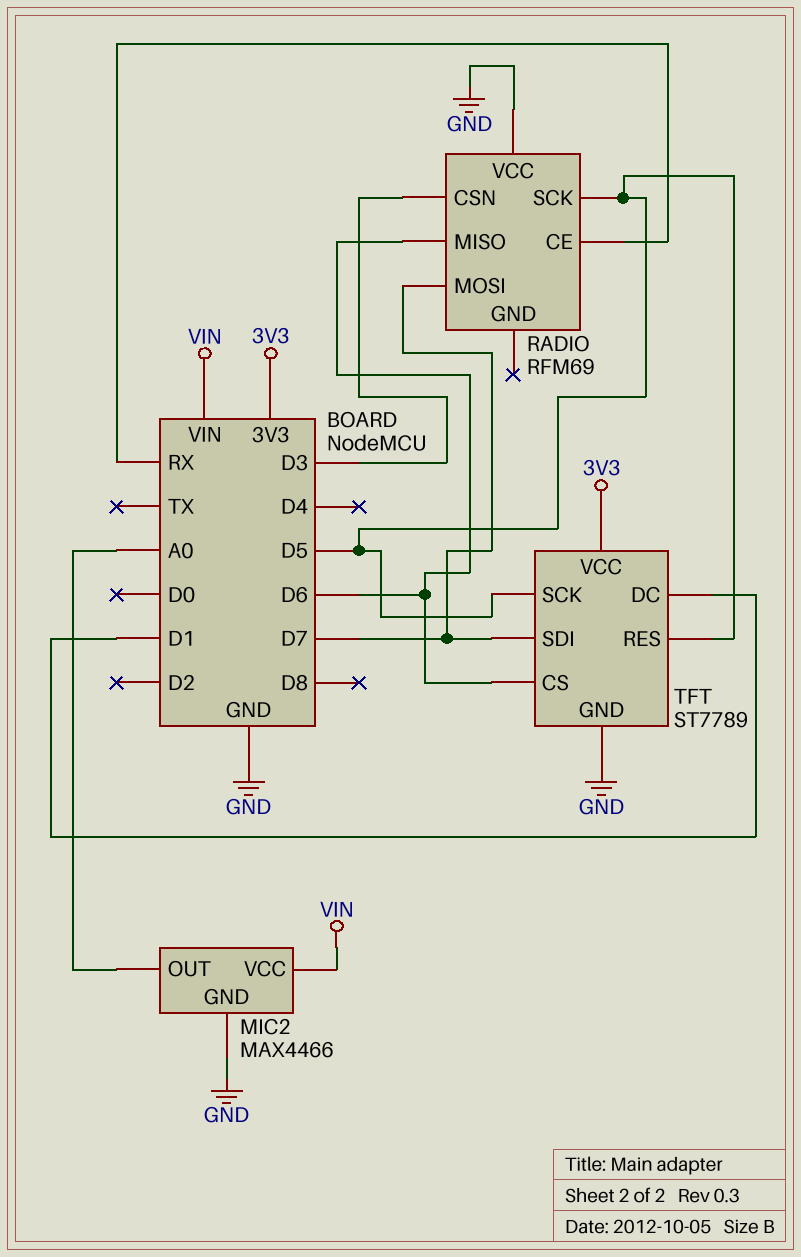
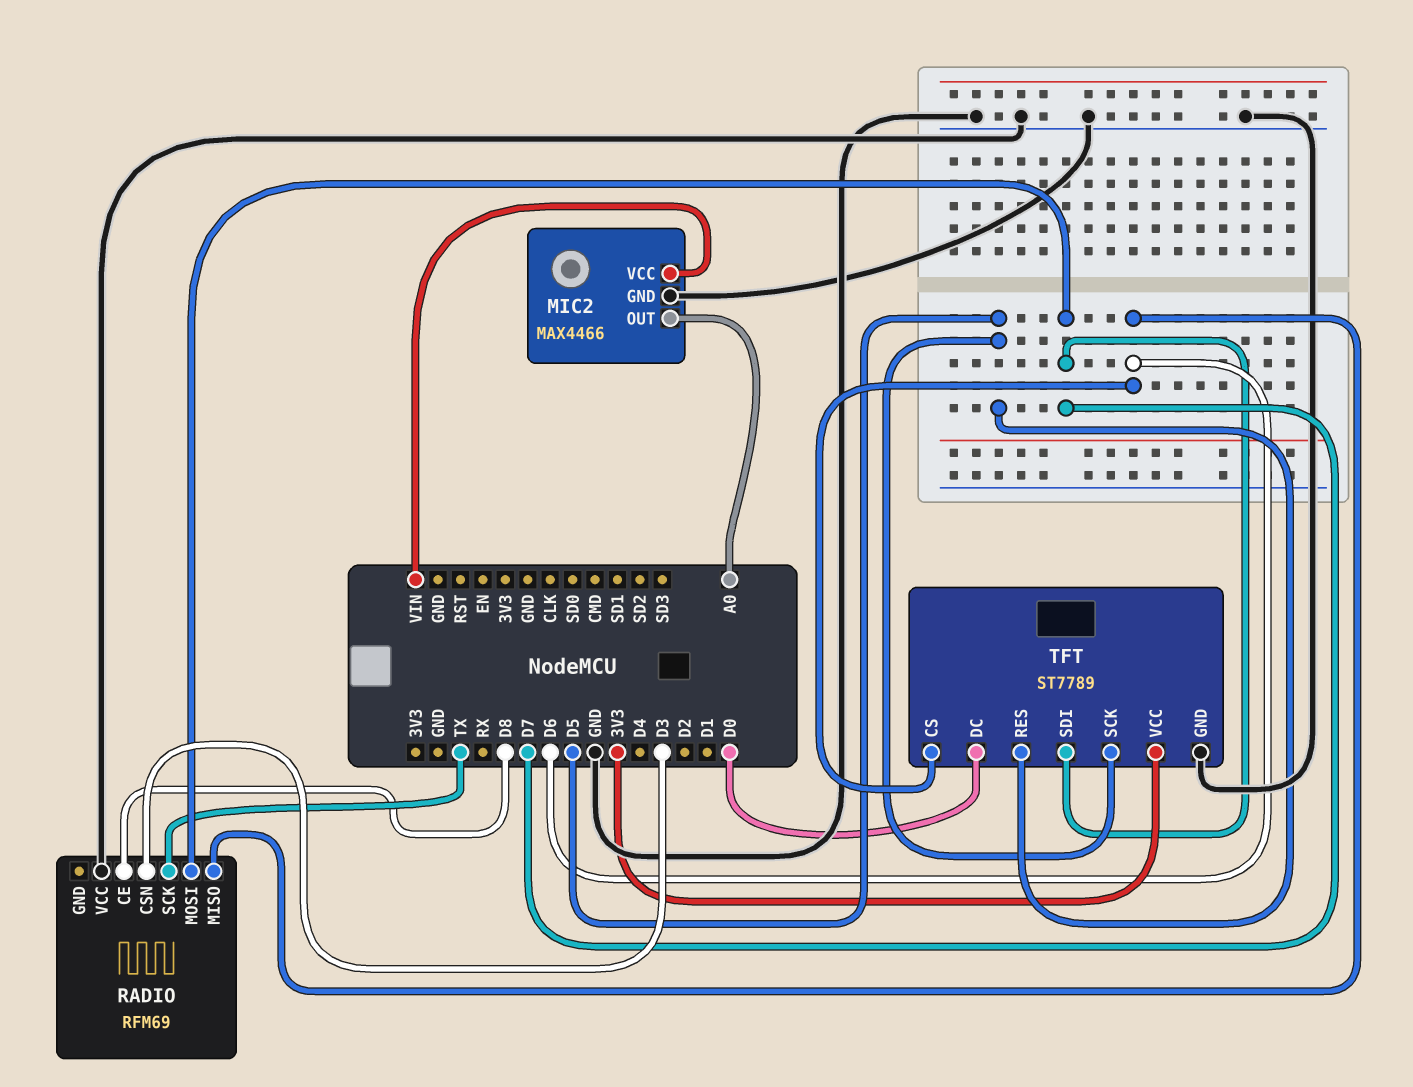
RADIO pin CE: RX -> D8
RADIO pin SCK: D5 -> TX
TFT pin DC: D1 -> D0

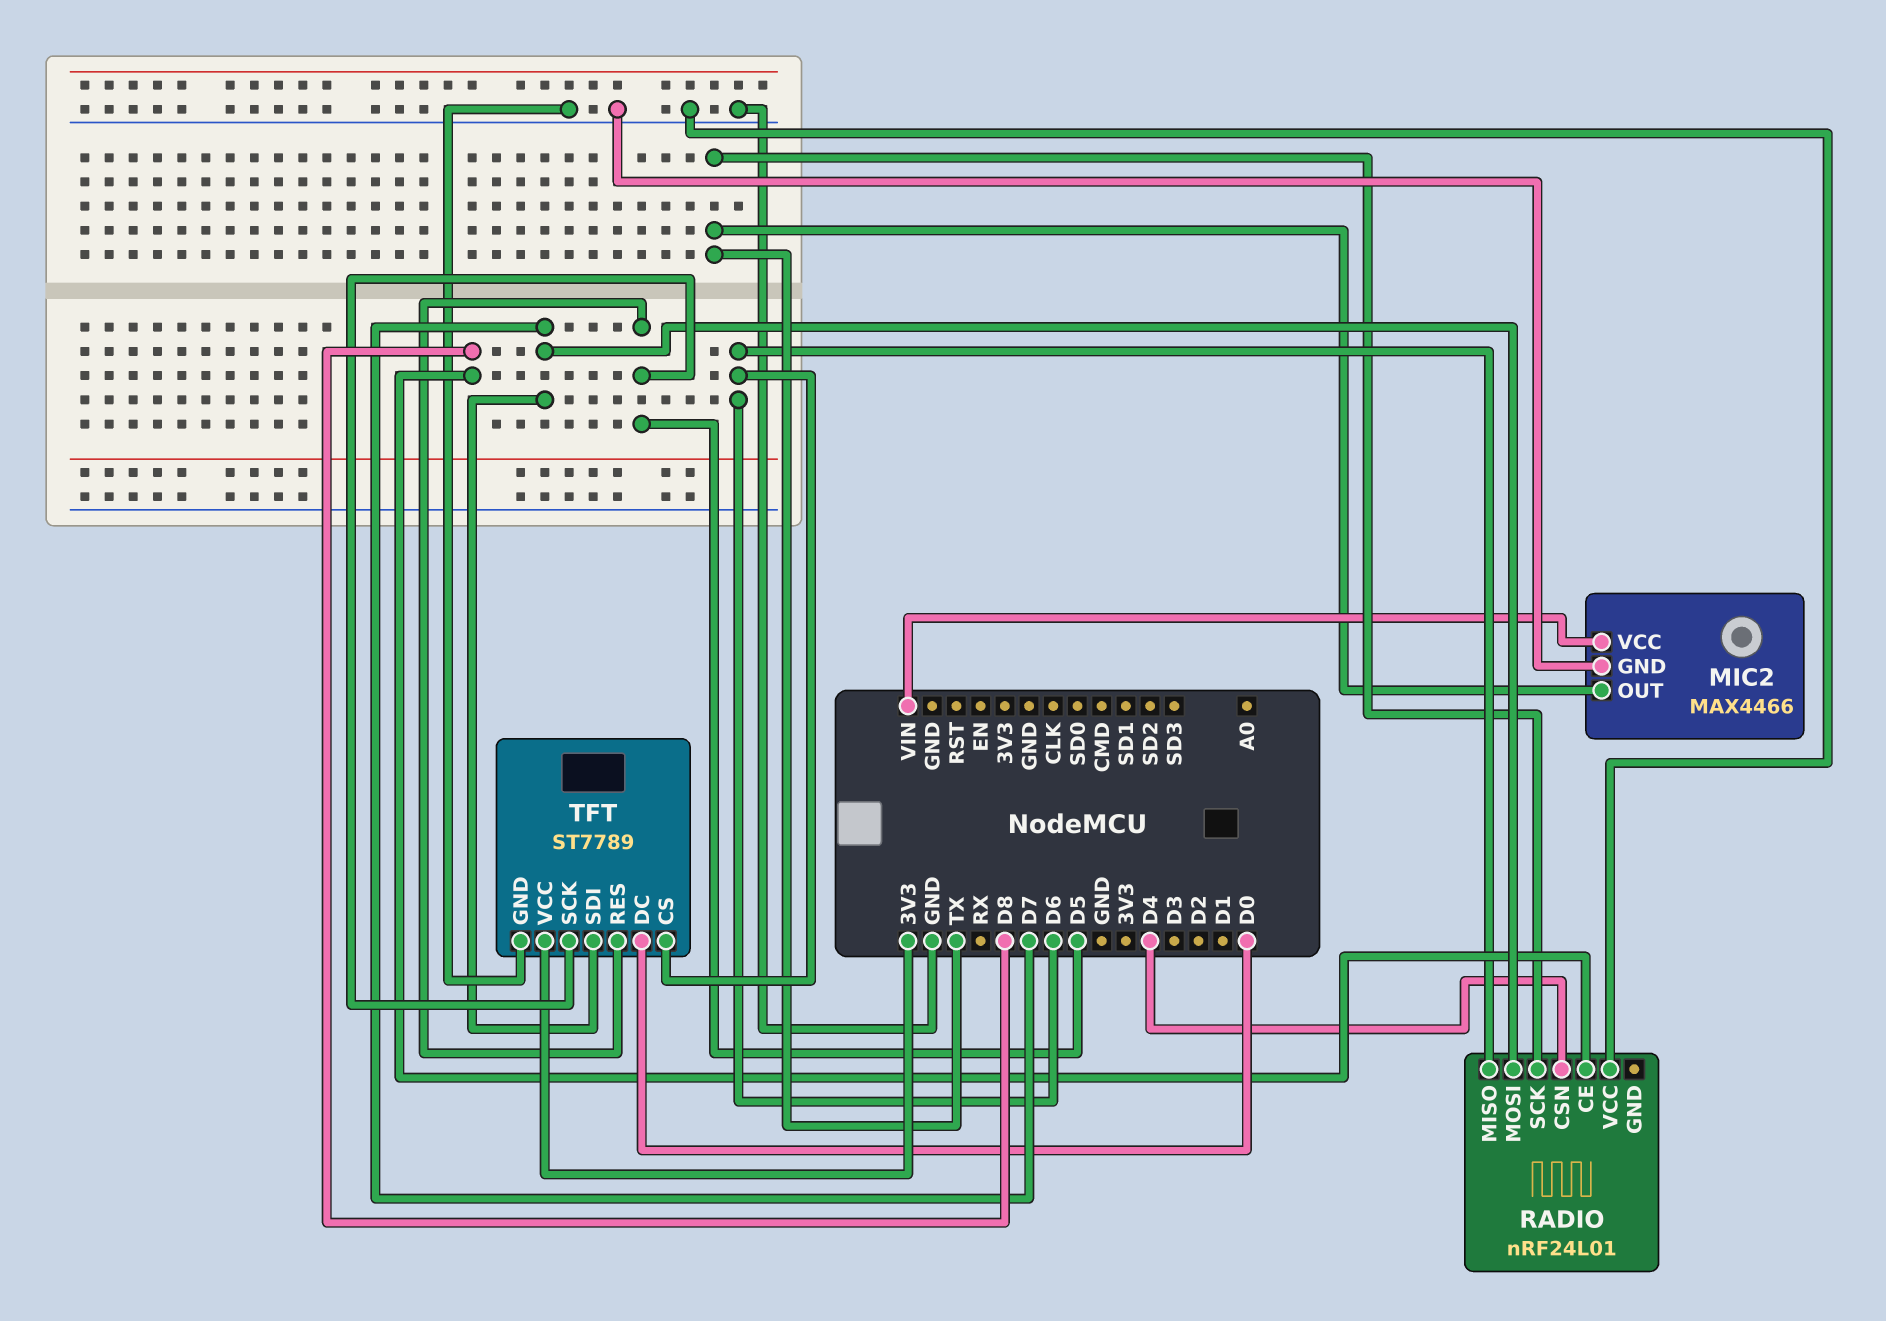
MIC2 pin OUT: A0 -> TX
RADIO: RFM69 -> nRF24L01
RADIO pin CSN: D3 -> D4

